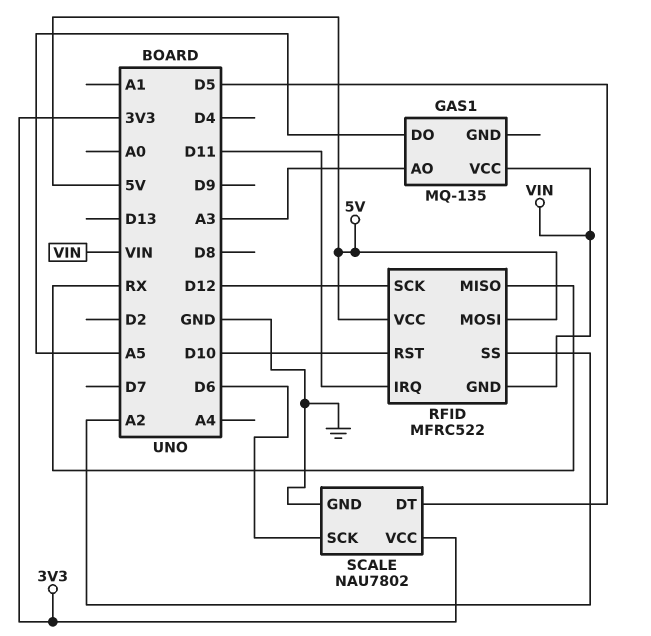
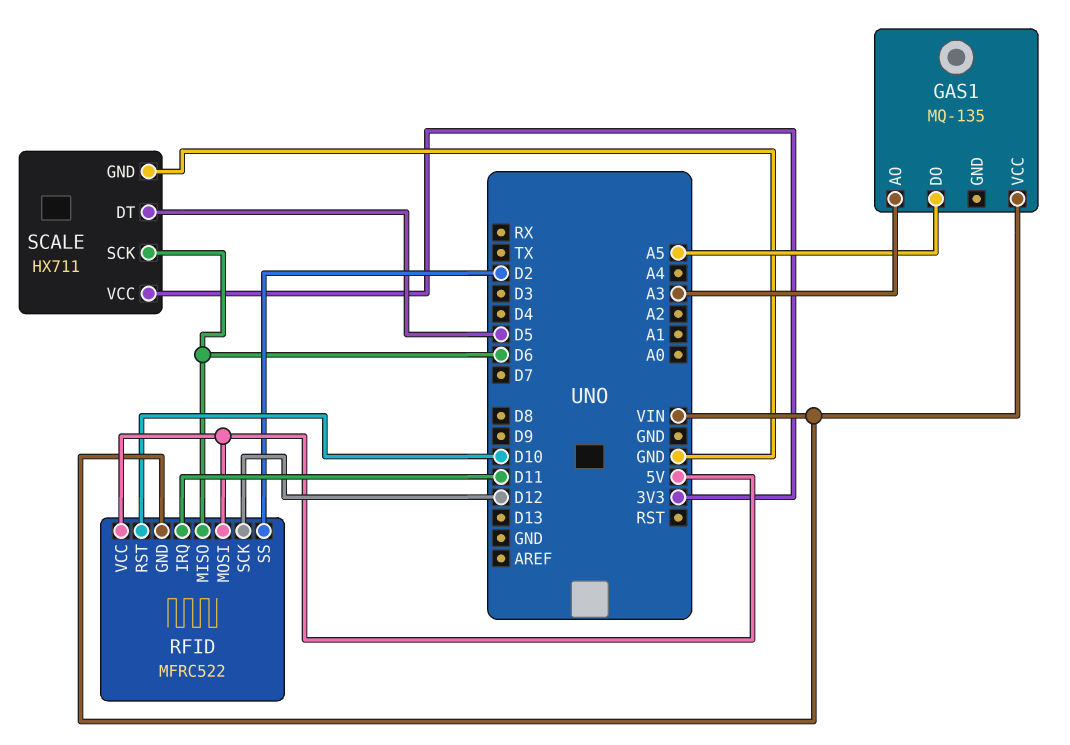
RFID pin MISO: RX -> D6
RFID pin SS: A2 -> D2
SCALE: NAU7802 -> HX711

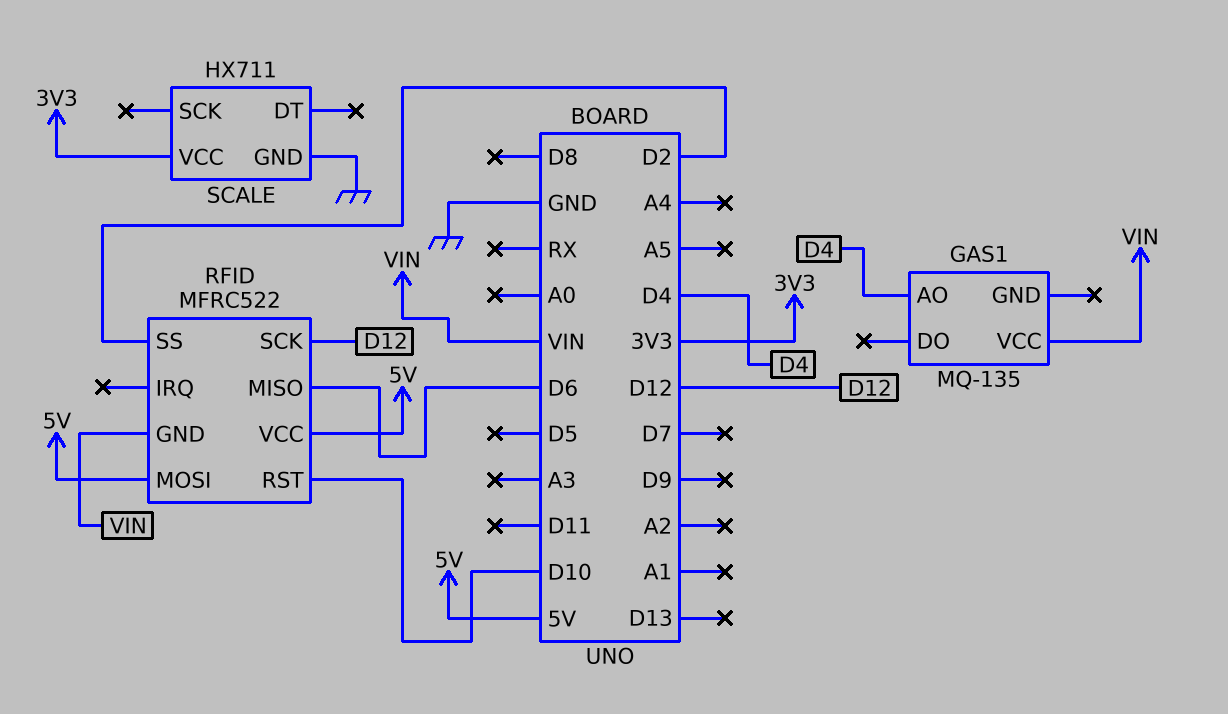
GAS1 pin AO: A3 -> D4
GAS1 pin DO: A5 -> none
RFID pin IRQ: D11 -> none
SCALE pin DT: D5 -> none
SCALE pin SCK: D6 -> none

